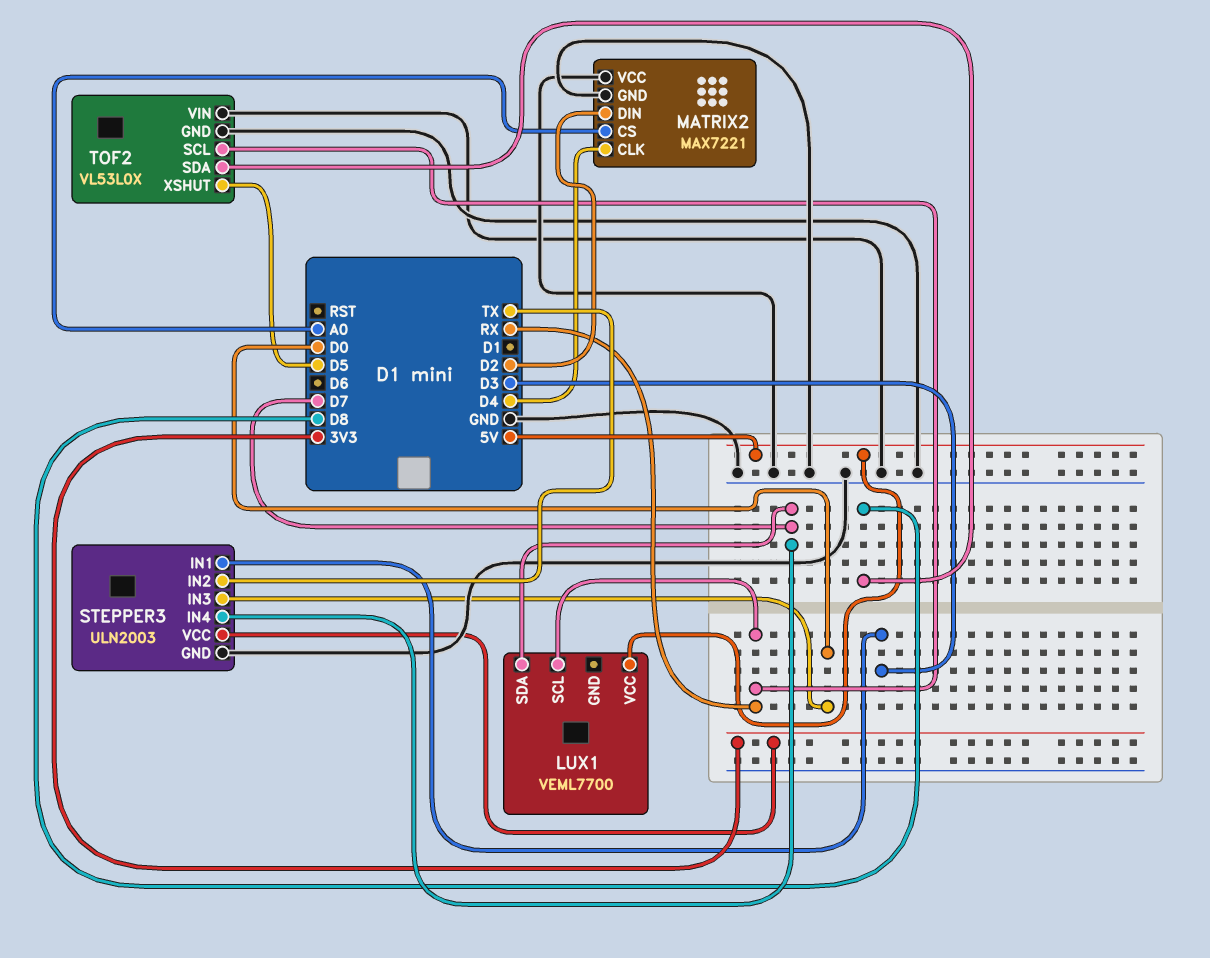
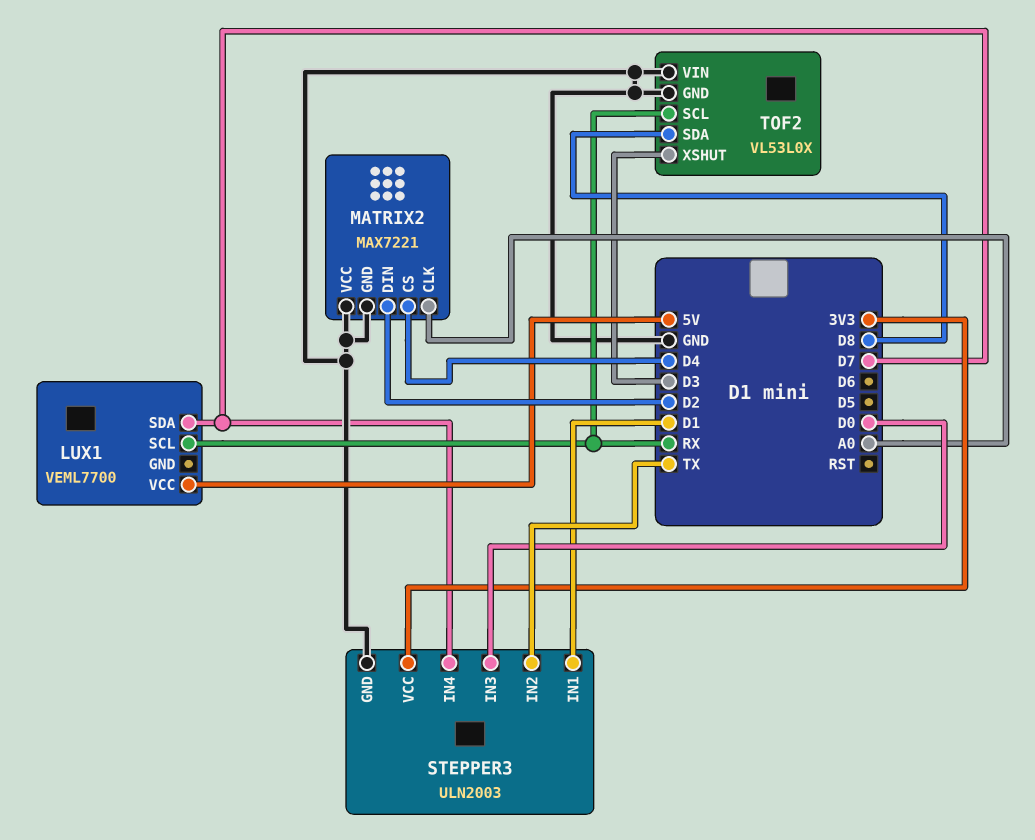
MATRIX2 pin CLK: D4 -> A0
MATRIX2 pin CS: A0 -> D4
STEPPER3 pin IN1: D3 -> D1
TOF2 pin XSHUT: D5 -> D3

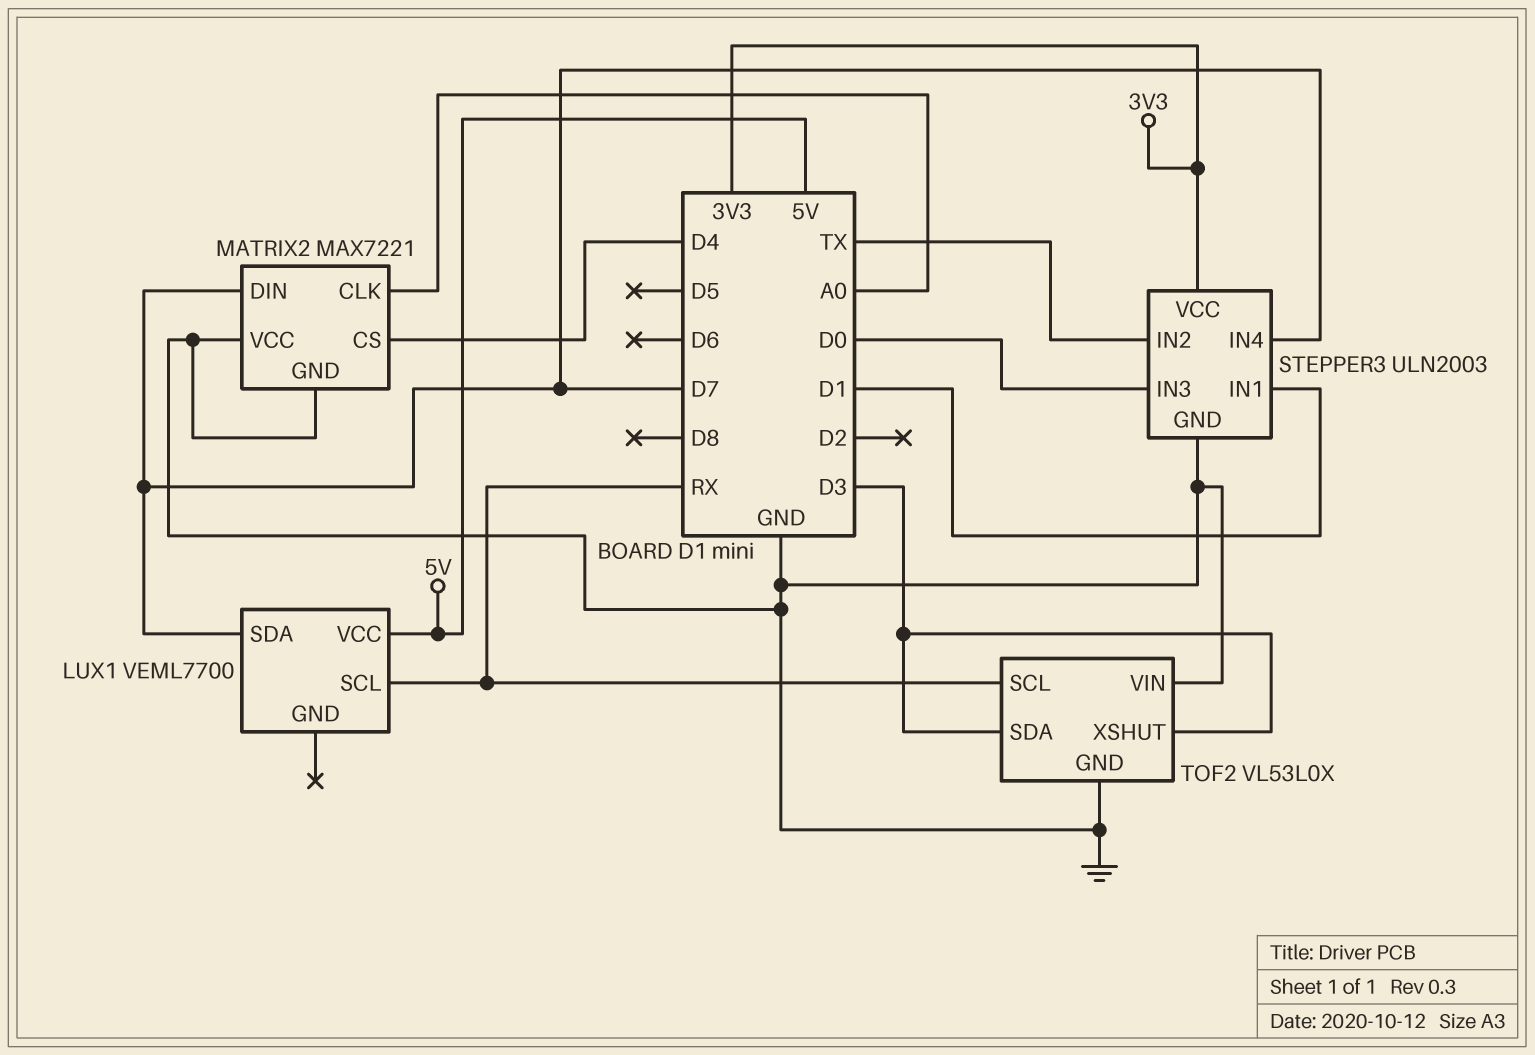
MATRIX2 pin DIN: D2 -> D7
TOF2 pin SDA: D8 -> D3

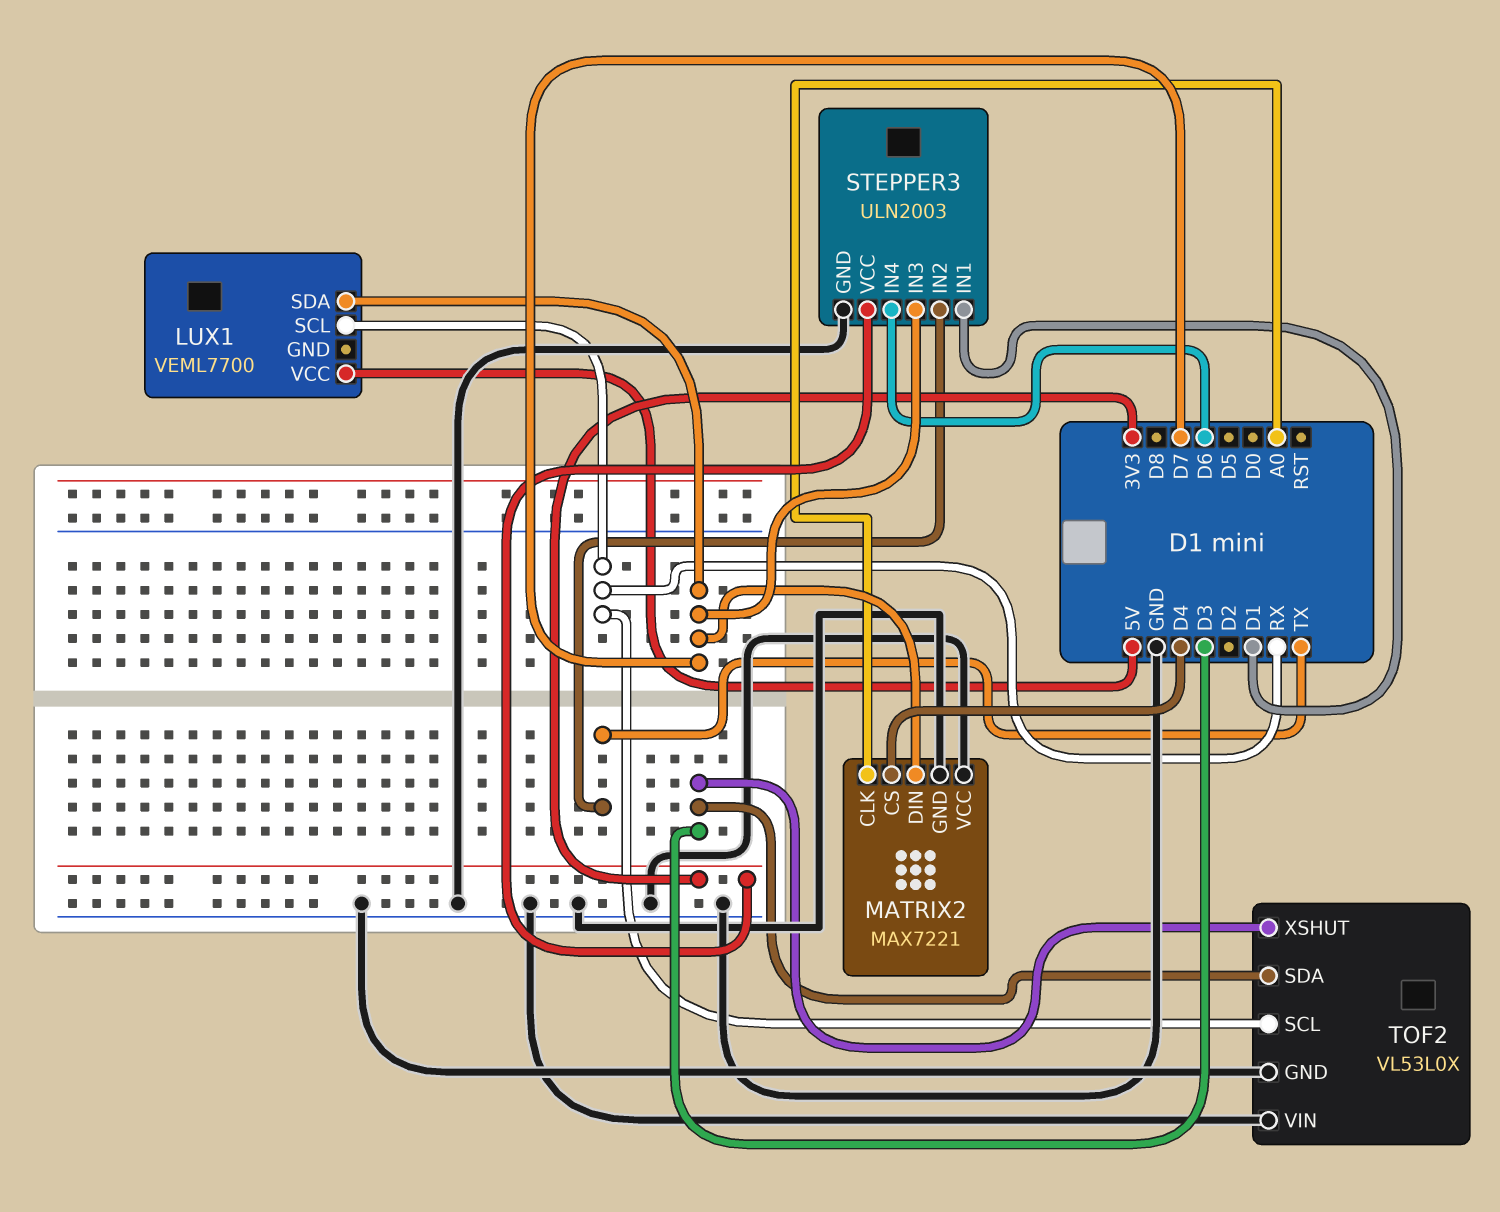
STEPPER3 pin IN3: D0 -> D7
STEPPER3 pin IN4: D7 -> D6

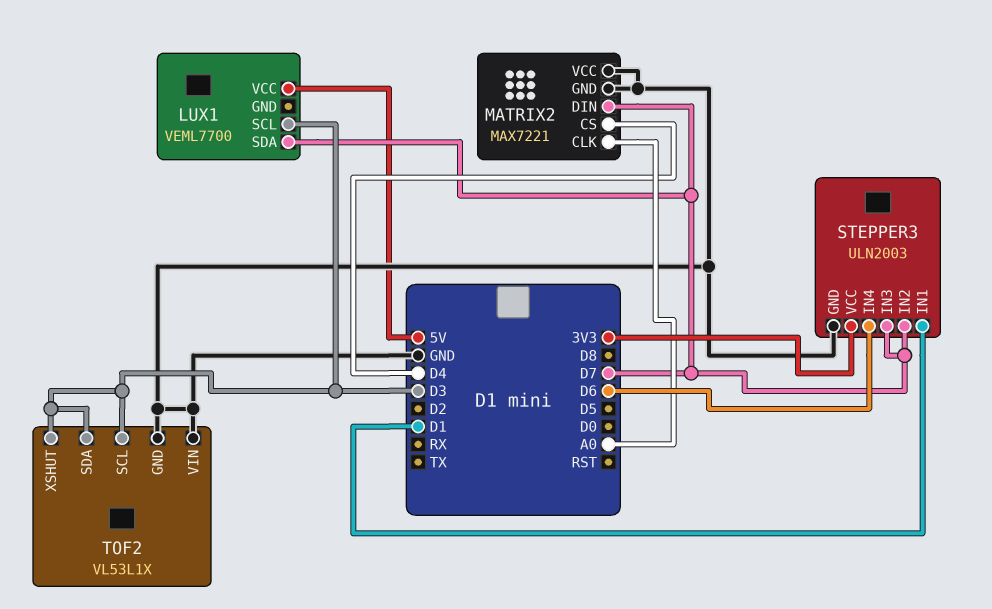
LUX1 pin SCL: RX -> D3
STEPPER3 pin IN2: TX -> D7
TOF2: VL53L0X -> VL53L1X
TOF2 pin SCL: RX -> D3

